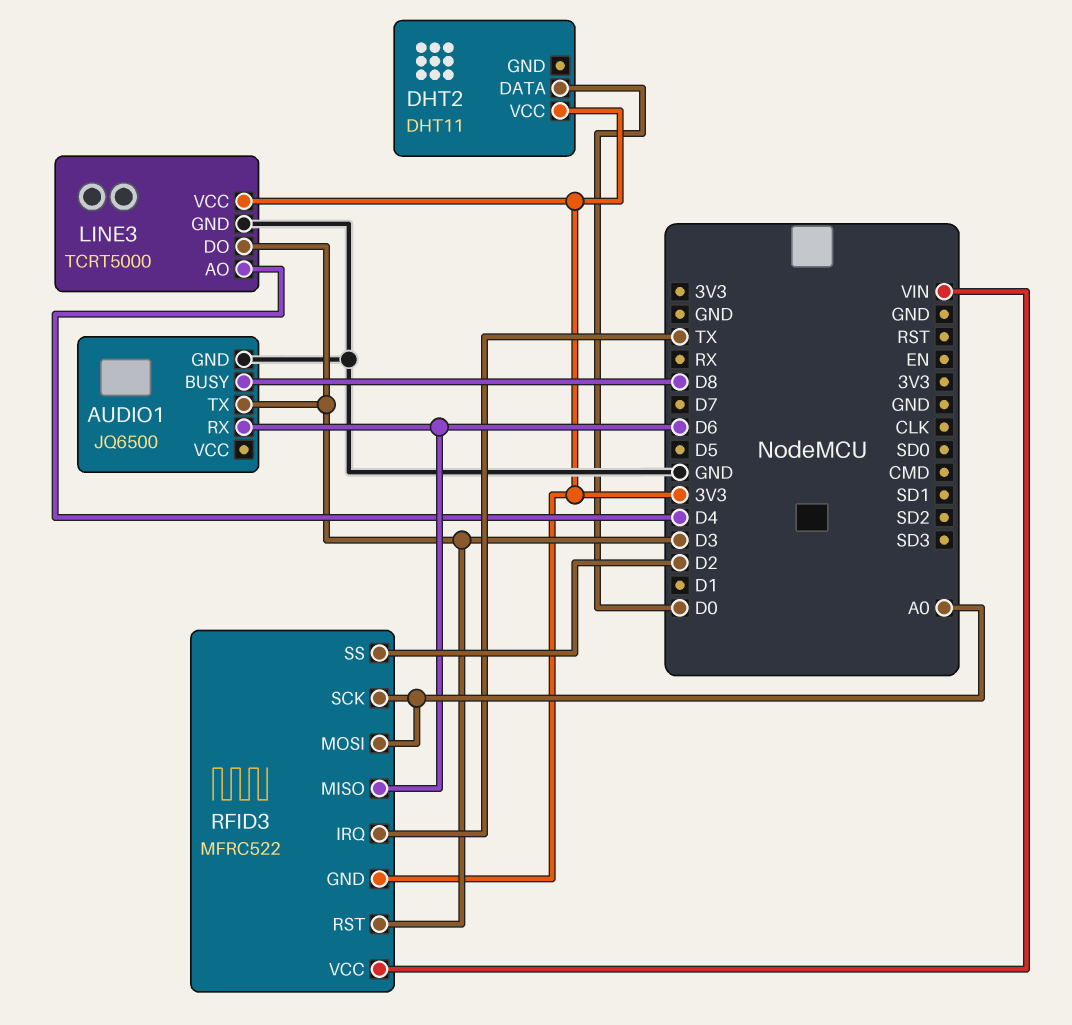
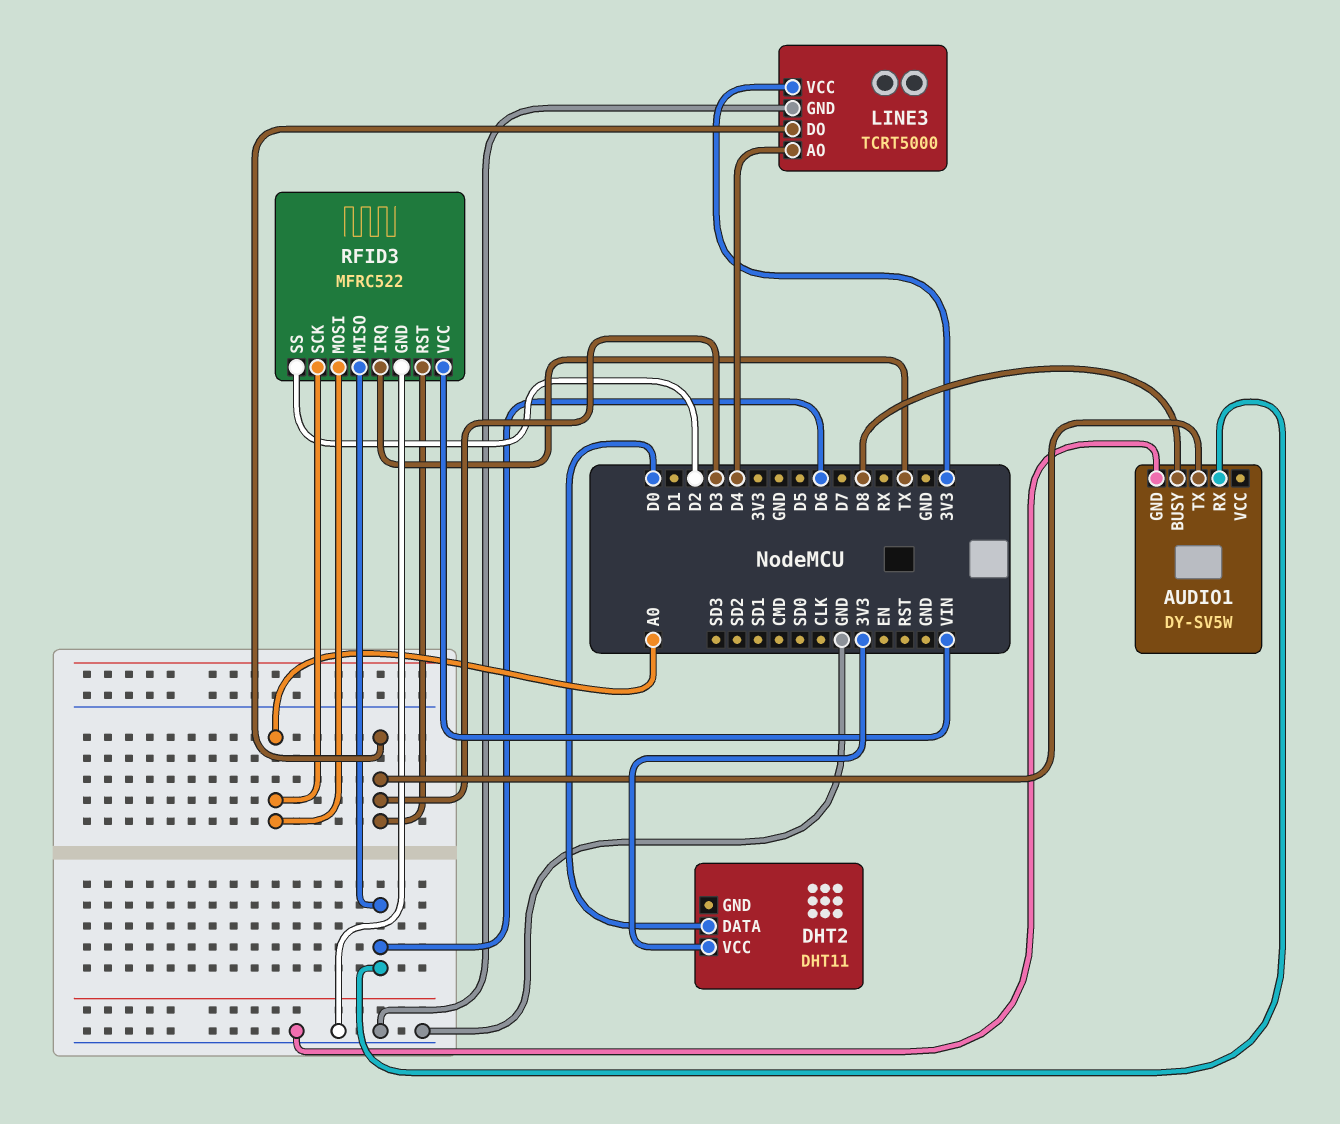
AUDIO1: JQ6500 -> DY-SV5W
RFID3 pin GND: 3V3 -> GND

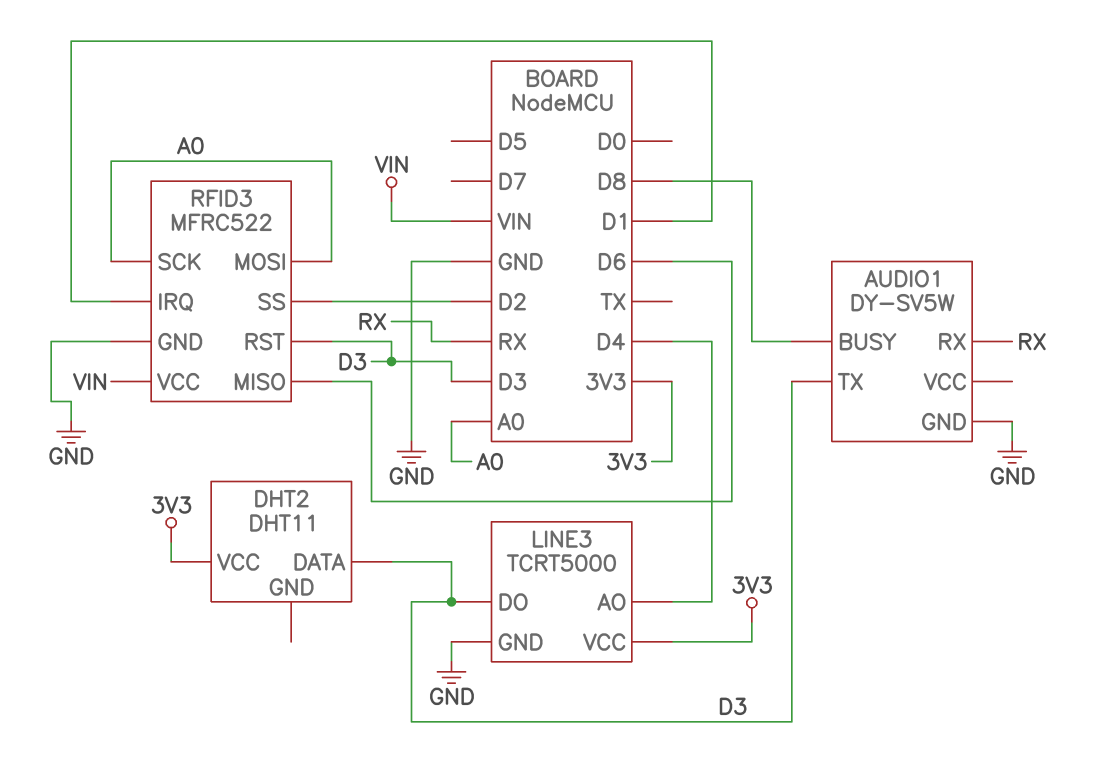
AUDIO1 pin RX: D6 -> RX
DHT2 pin DATA: D0 -> D3
RFID3 pin IRQ: TX -> D1

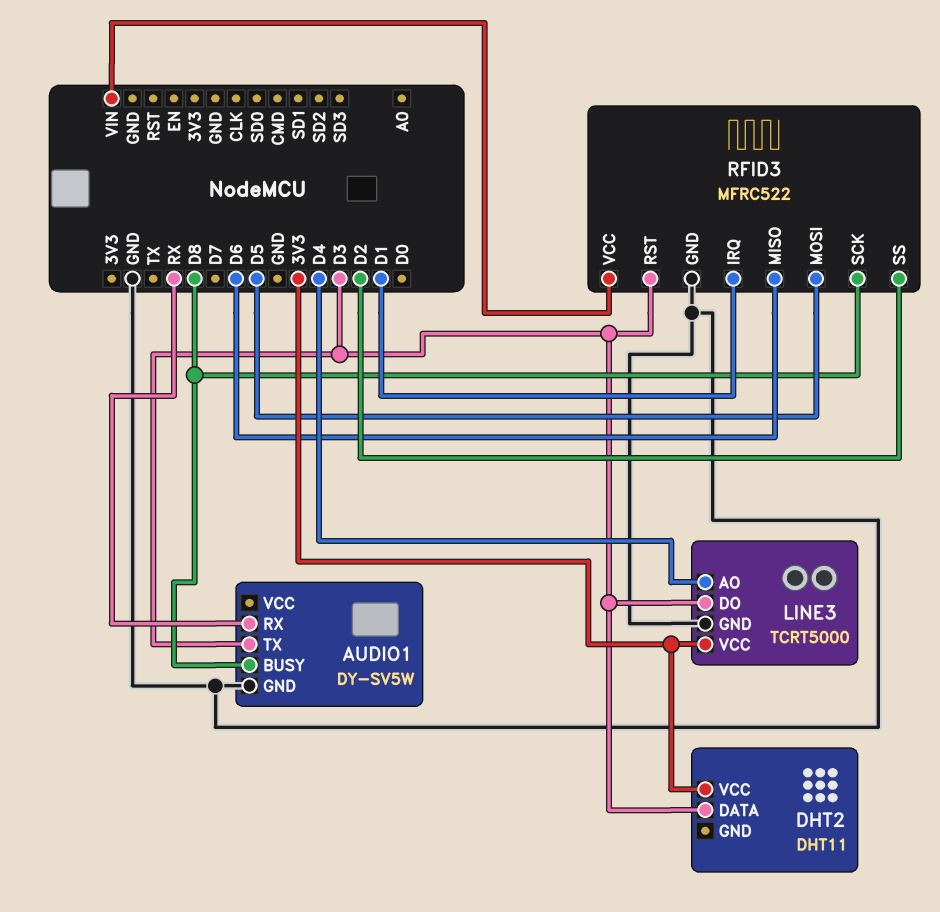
RFID3 pin MOSI: A0 -> D5
RFID3 pin SCK: A0 -> D8

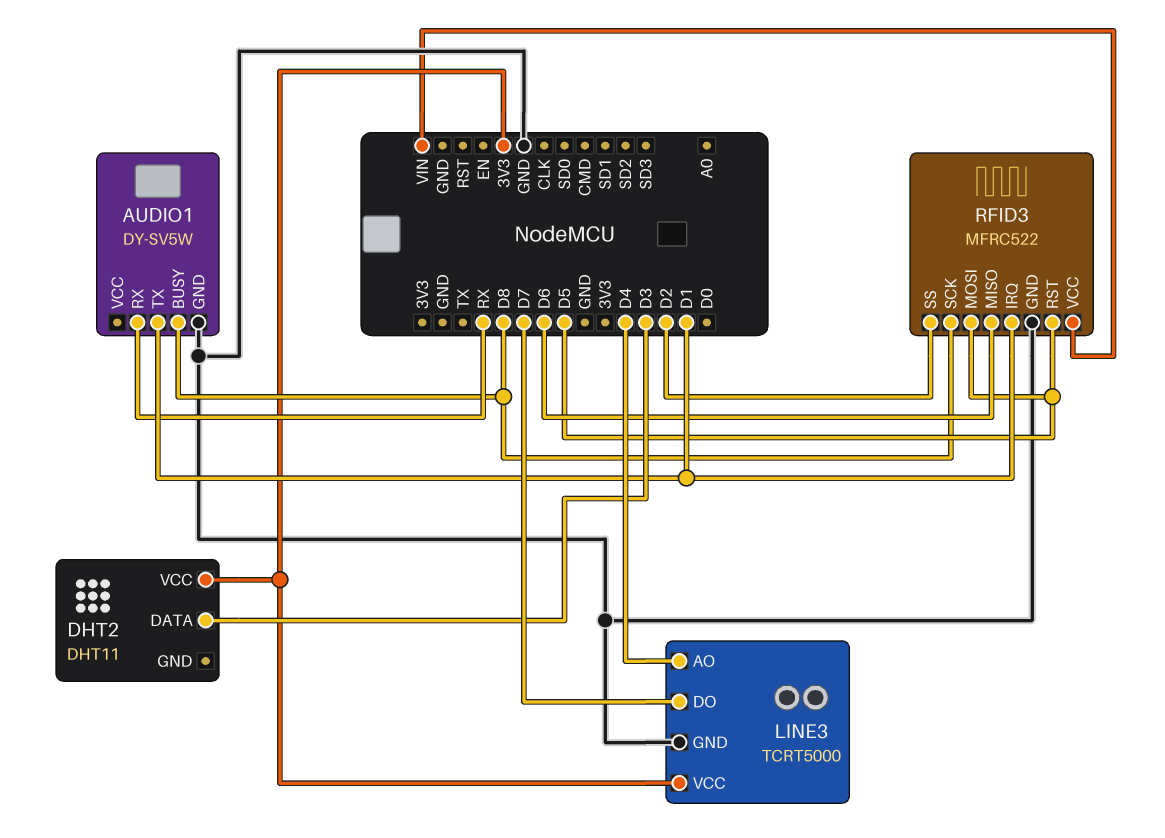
AUDIO1 pin TX: D3 -> D1
LINE3 pin DO: D3 -> D7
RFID3 pin RST: D3 -> D5

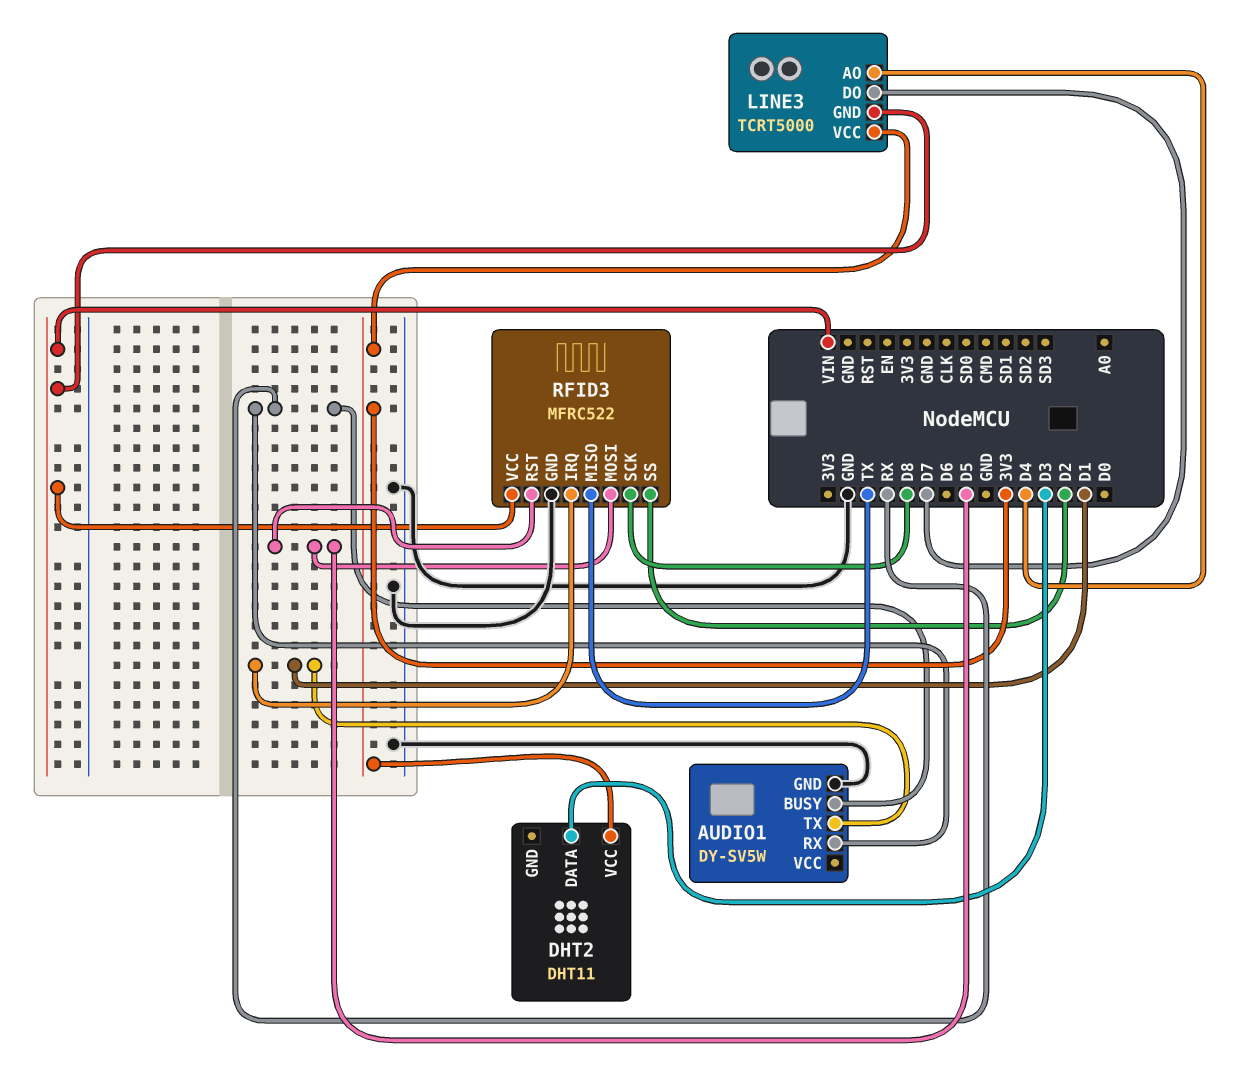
AUDIO1 pin BUSY: D8 -> RX
LINE3 pin GND: GND -> VIN
RFID3 pin MISO: D6 -> TX

